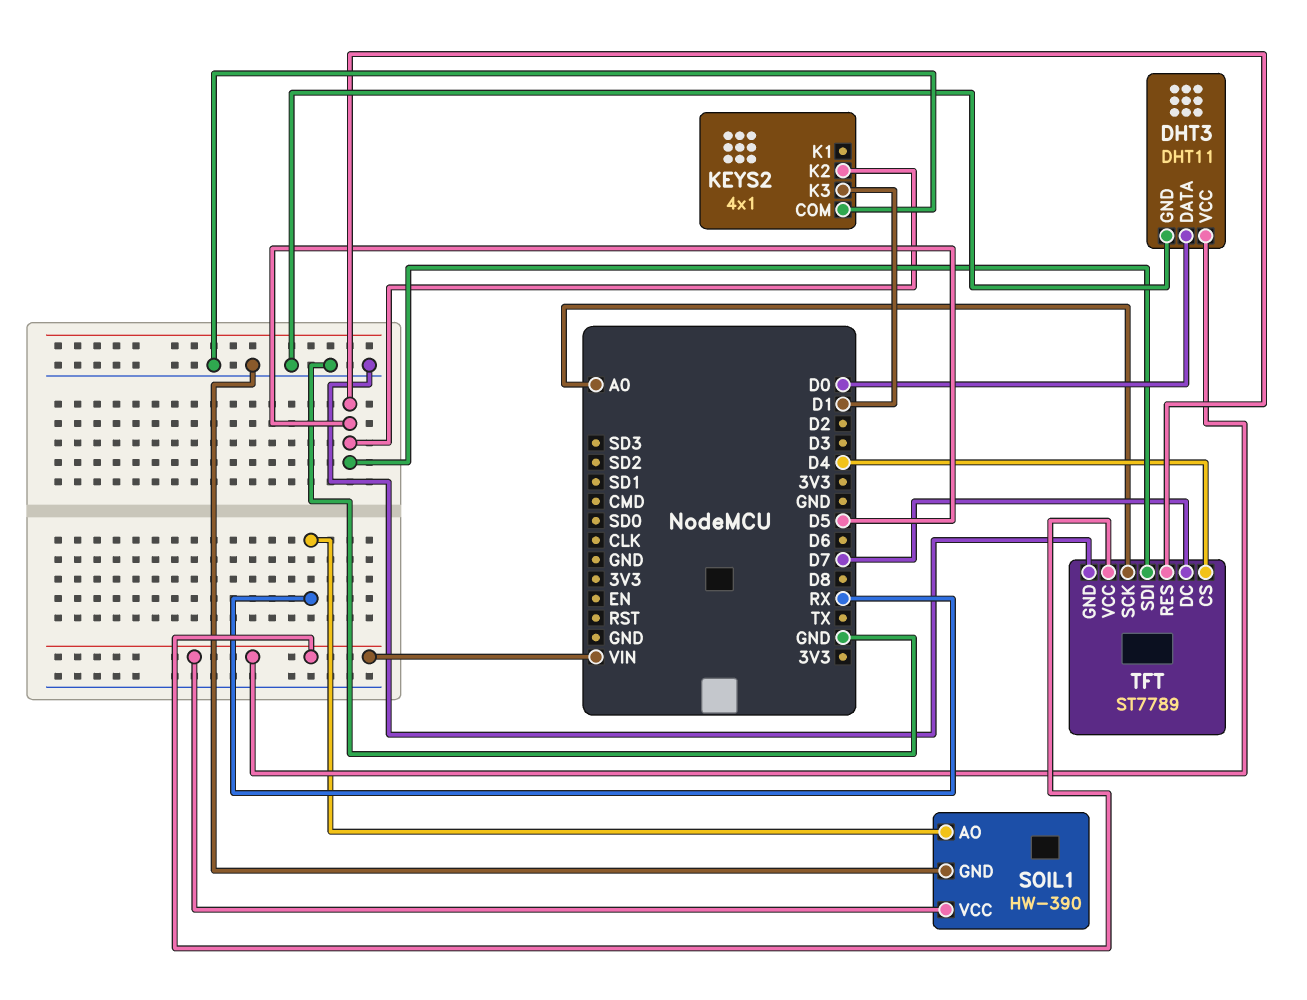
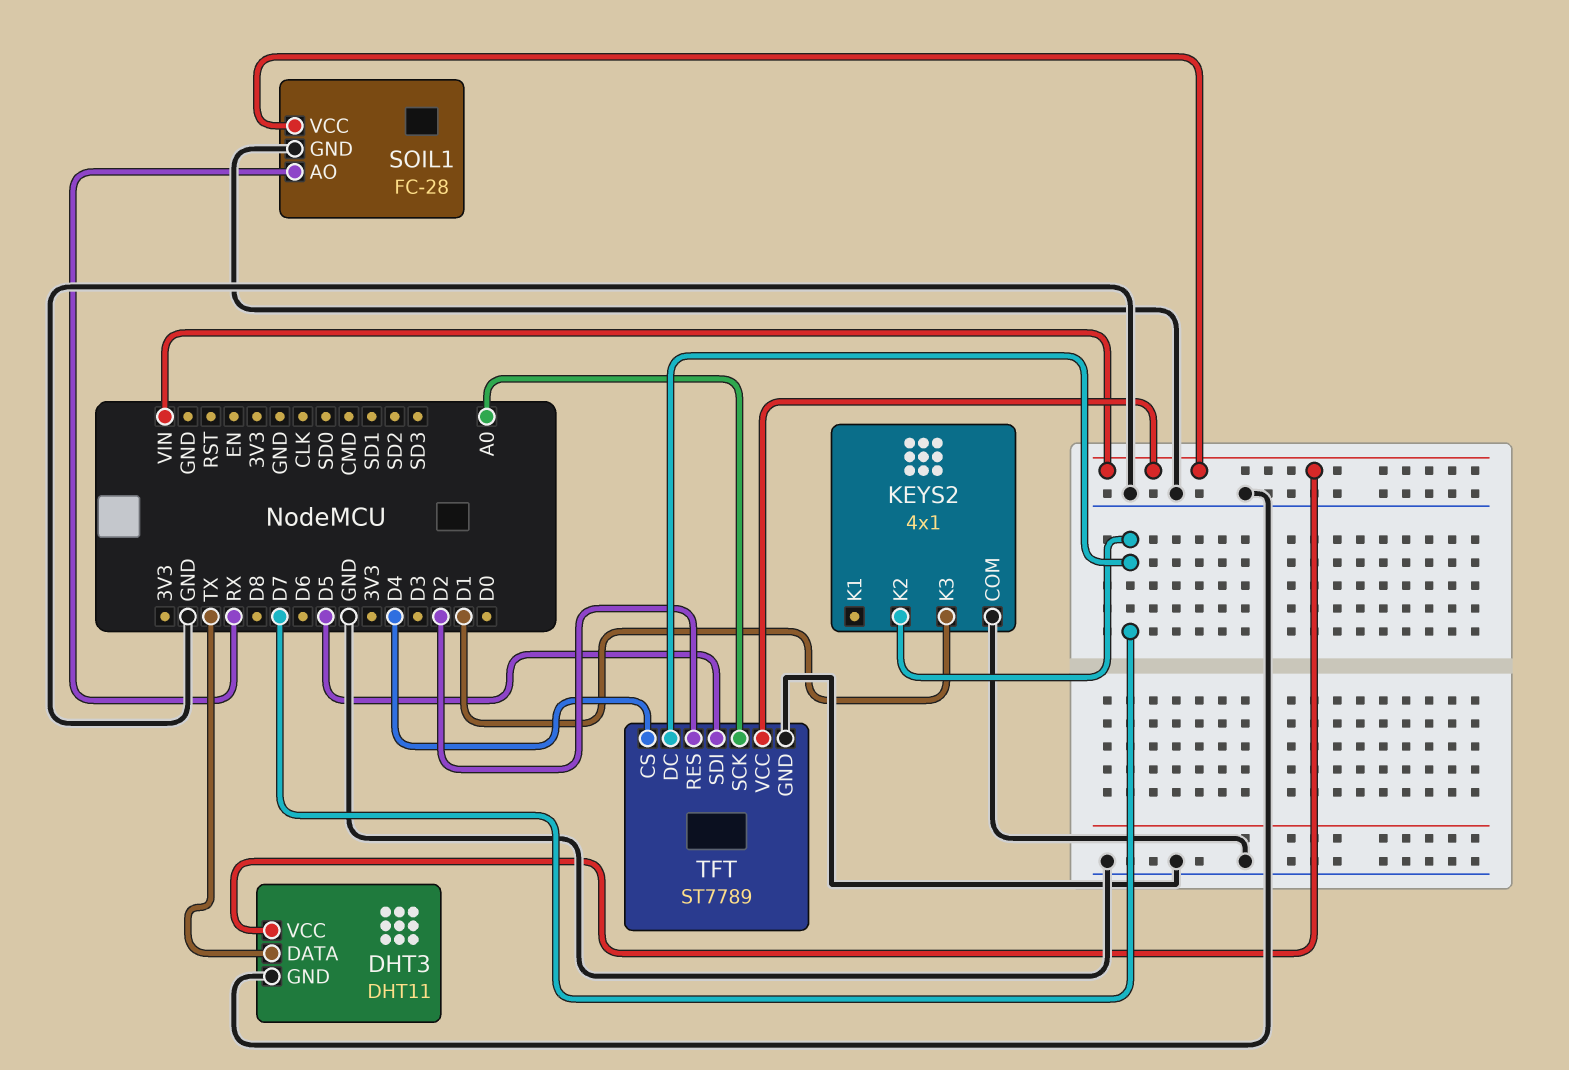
DHT3 pin DATA: D0 -> TX
KEYS2 pin K2: D5 -> D7
SOIL1: HW-390 -> FC-28
TFT pin RES: D5 -> D2

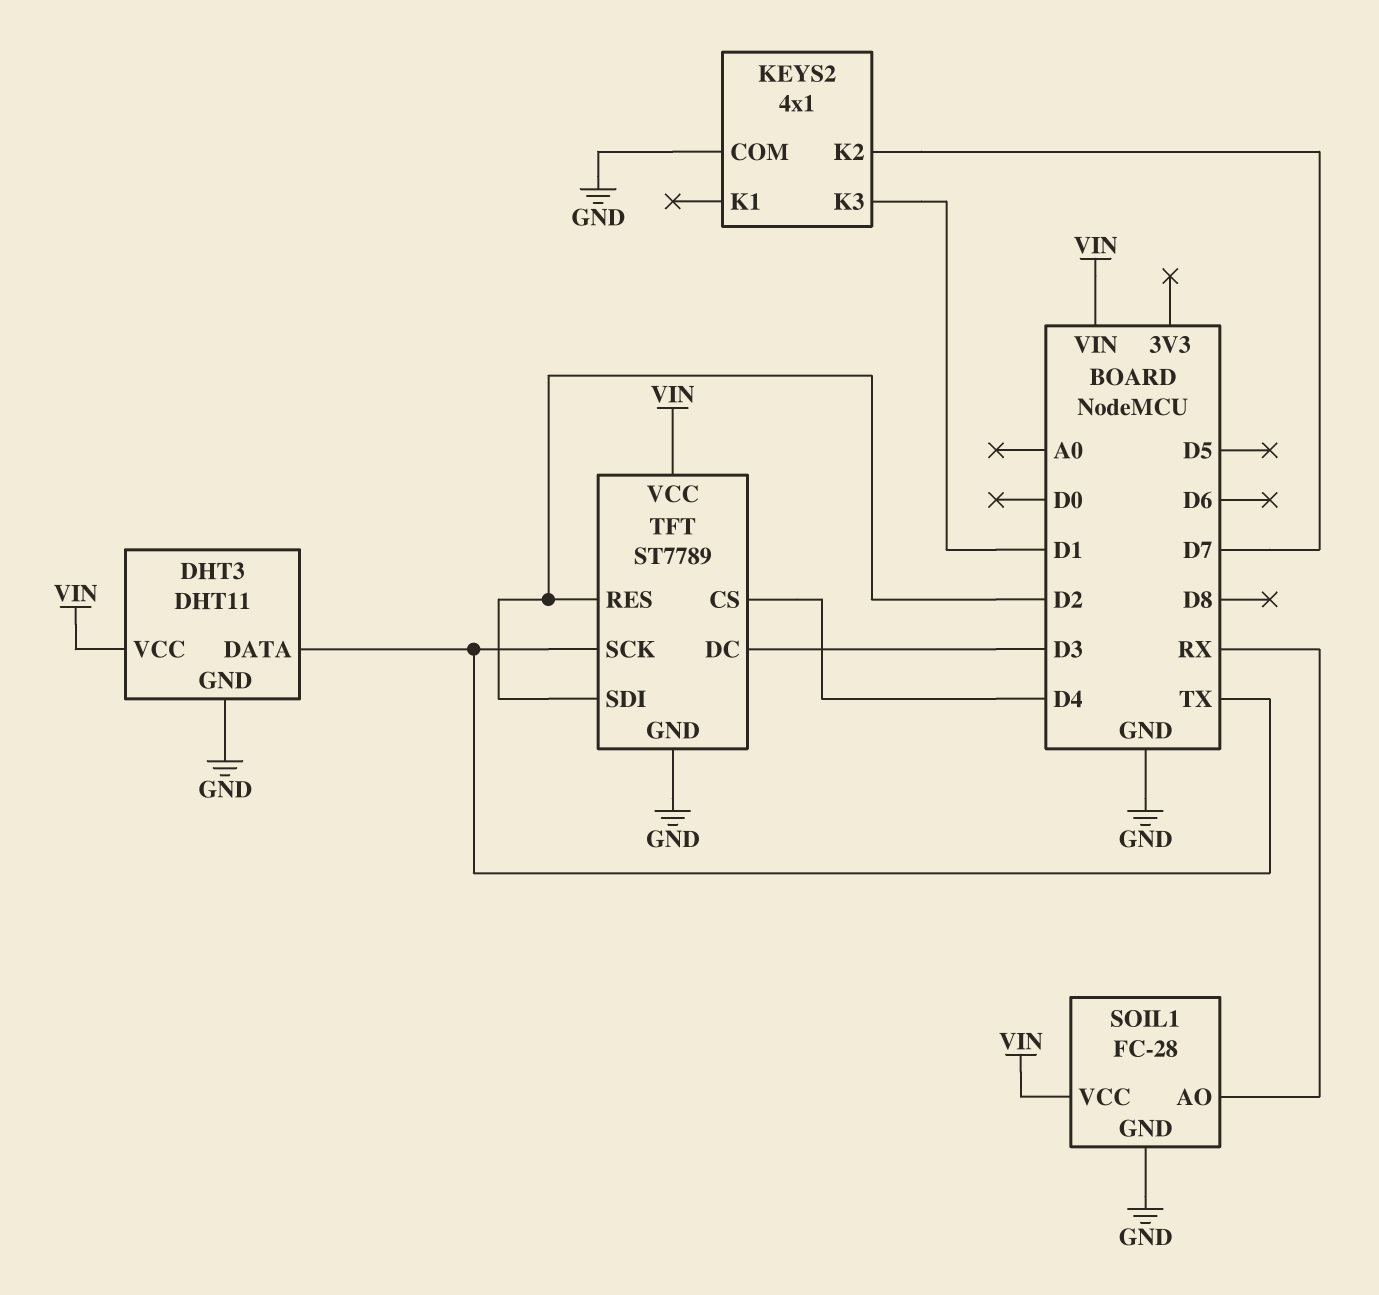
TFT pin DC: D7 -> D3
TFT pin SCK: A0 -> TX
TFT pin SDI: D5 -> D2

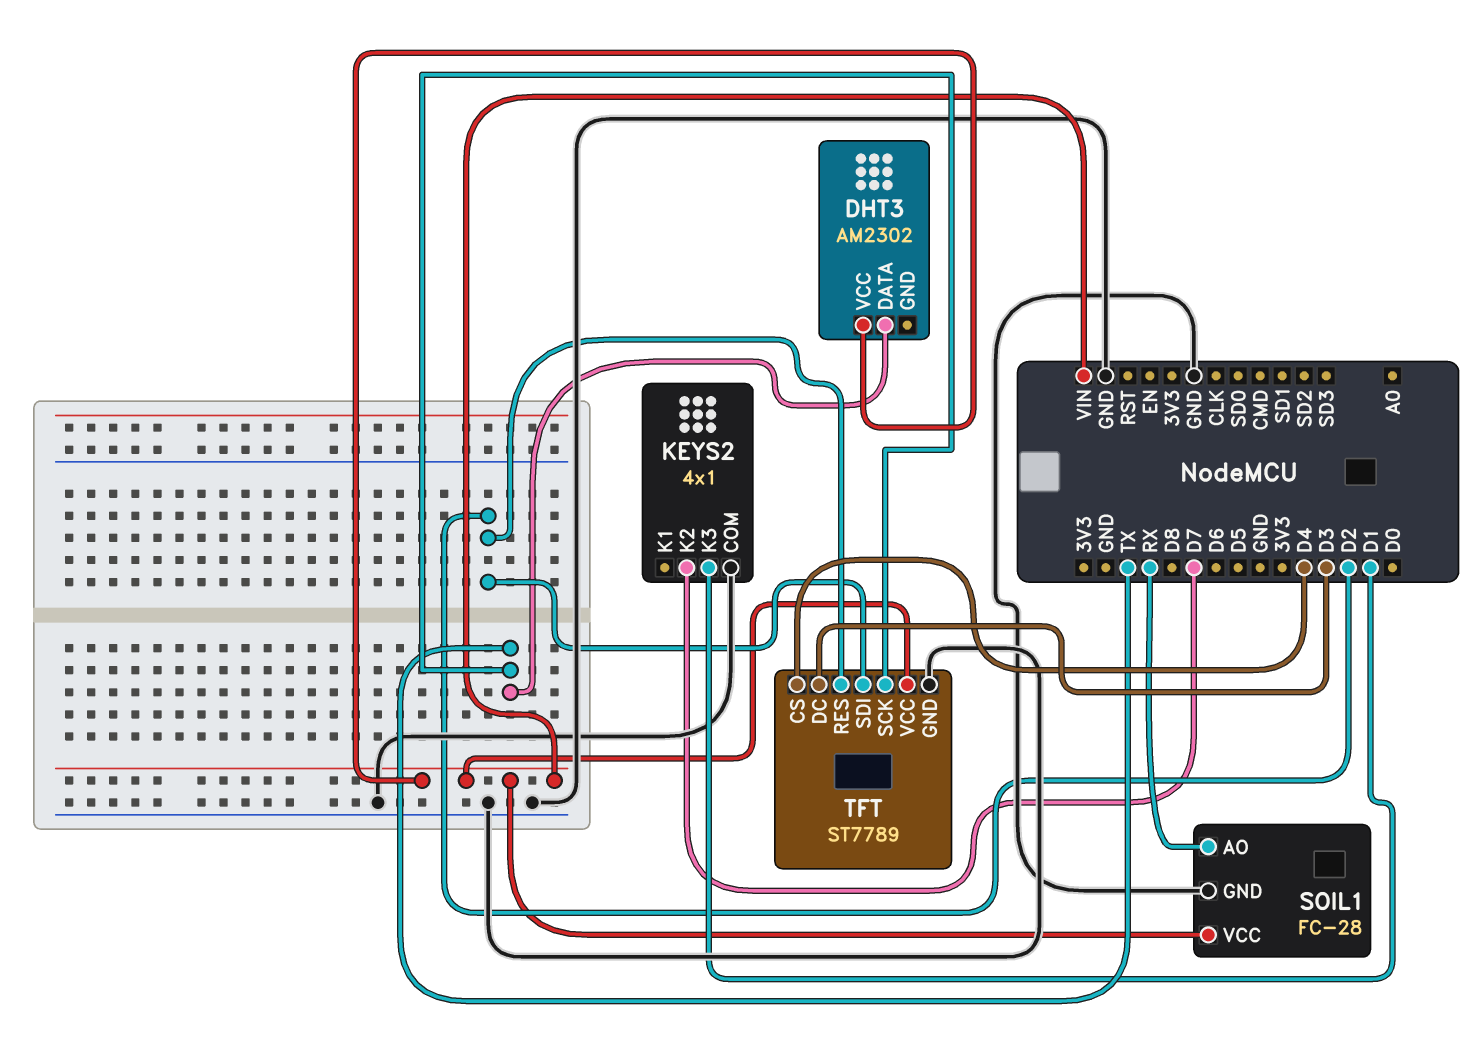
DHT3: DHT11 -> AM2302
DHT3 pin GND: GND -> none

